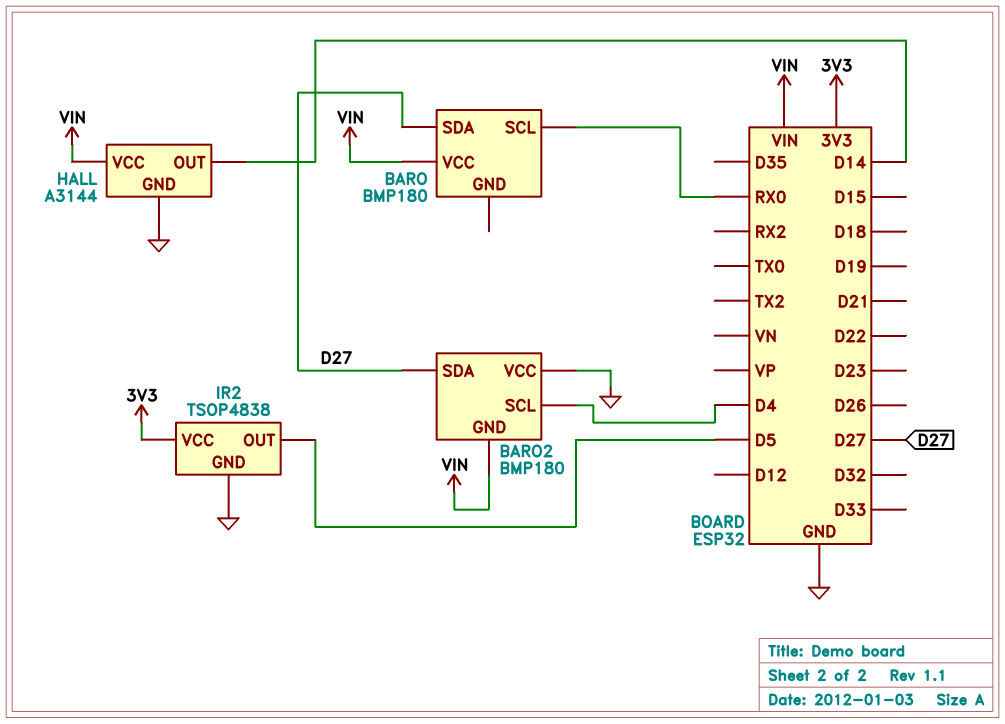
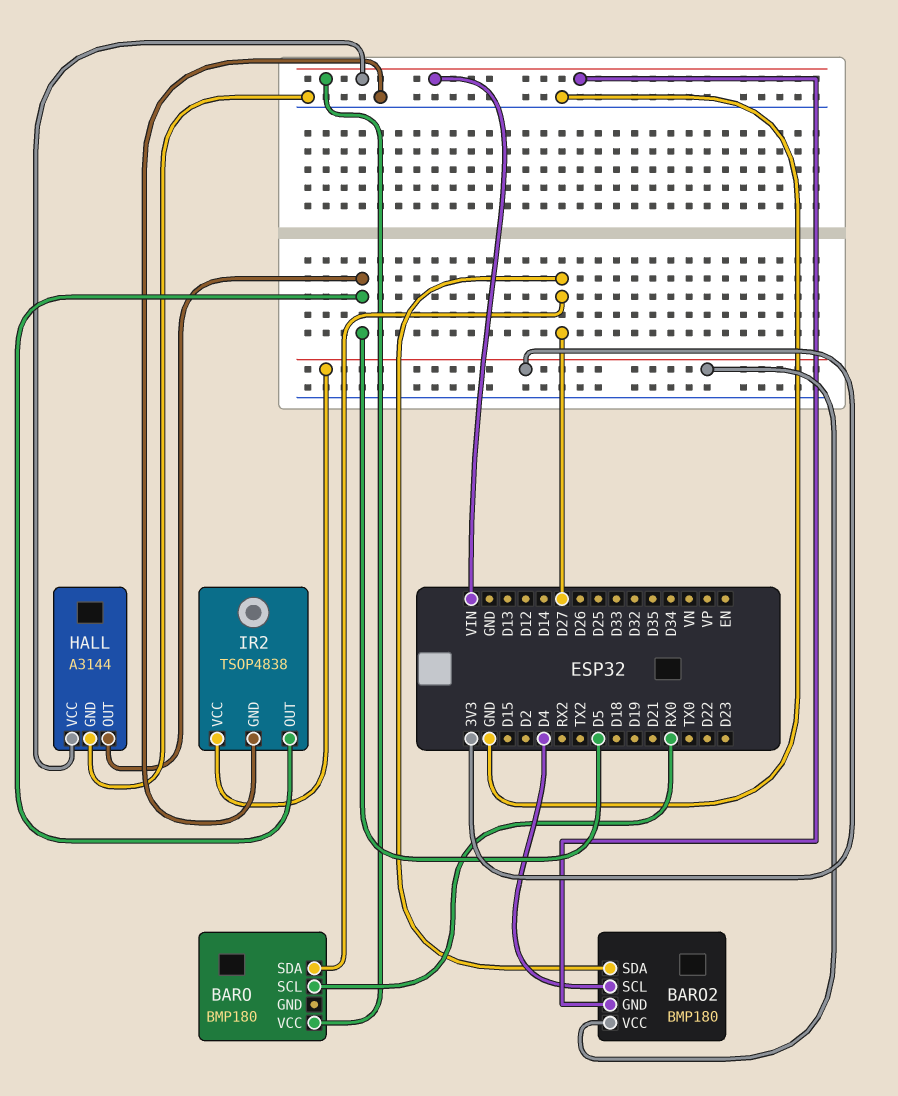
BARO2 pin VCC: GND -> 3V3
HALL pin OUT: D14 -> D5

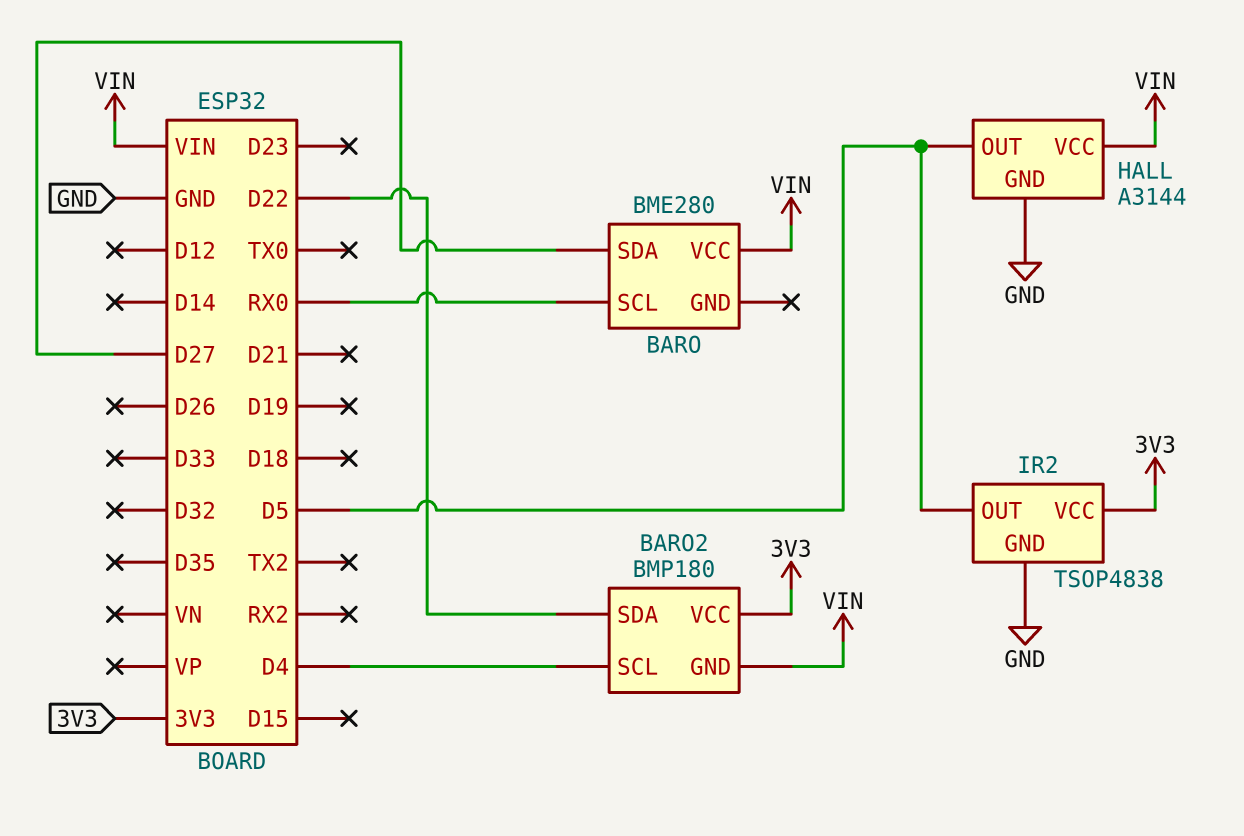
BARO: BMP180 -> BME280
BARO2 pin SDA: D27 -> D22

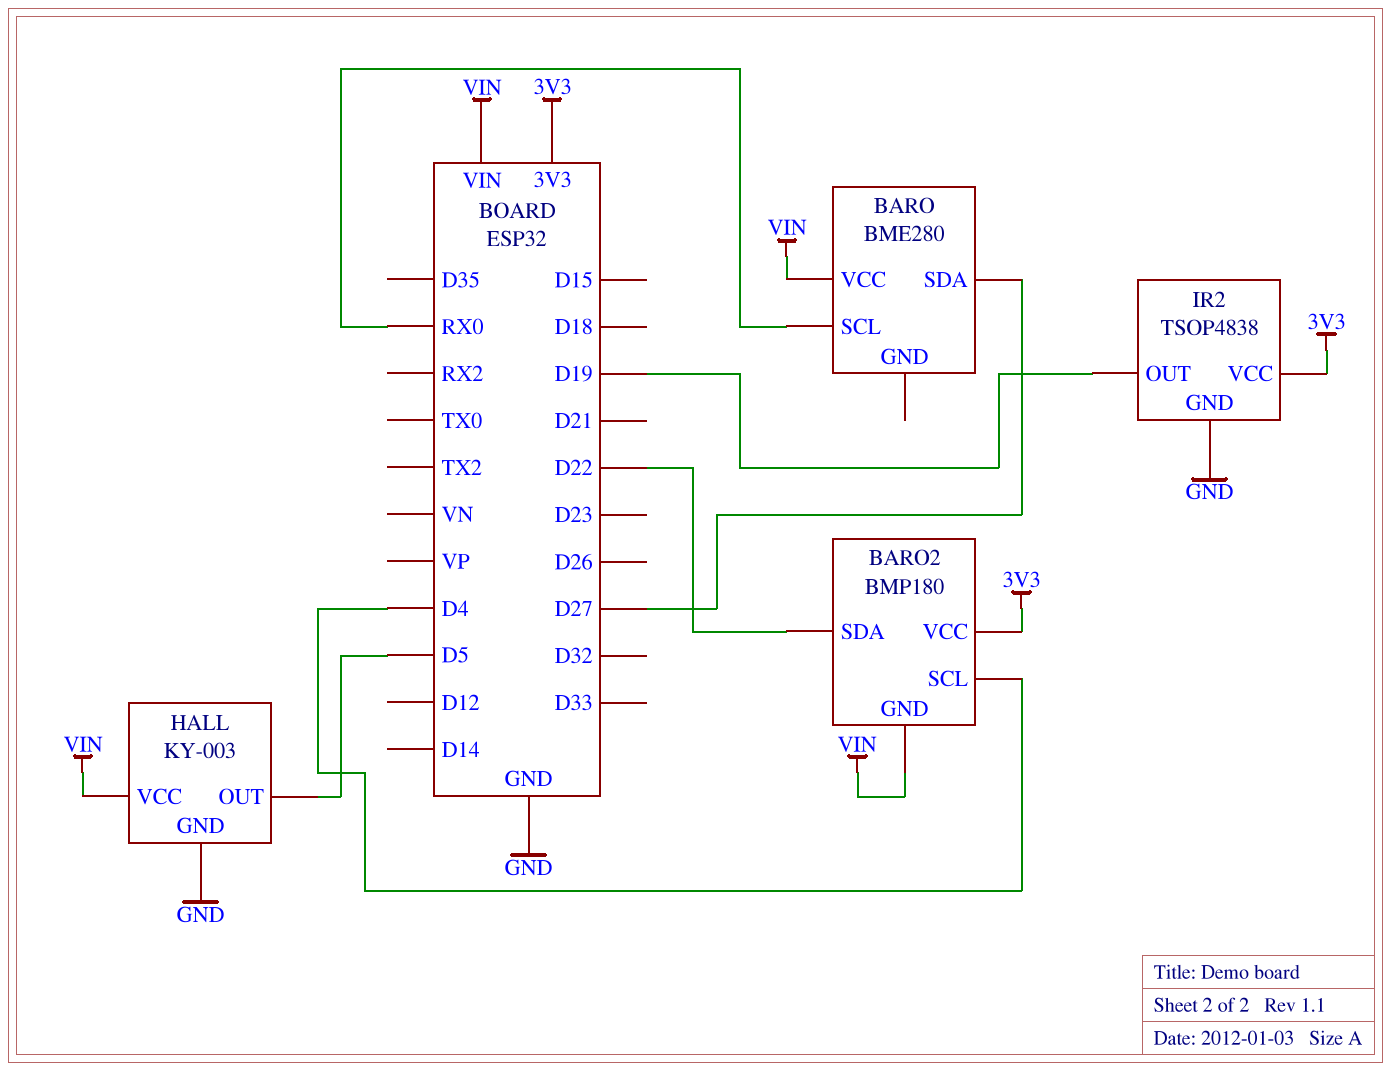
HALL: A3144 -> KY-003
IR2 pin OUT: D5 -> D19

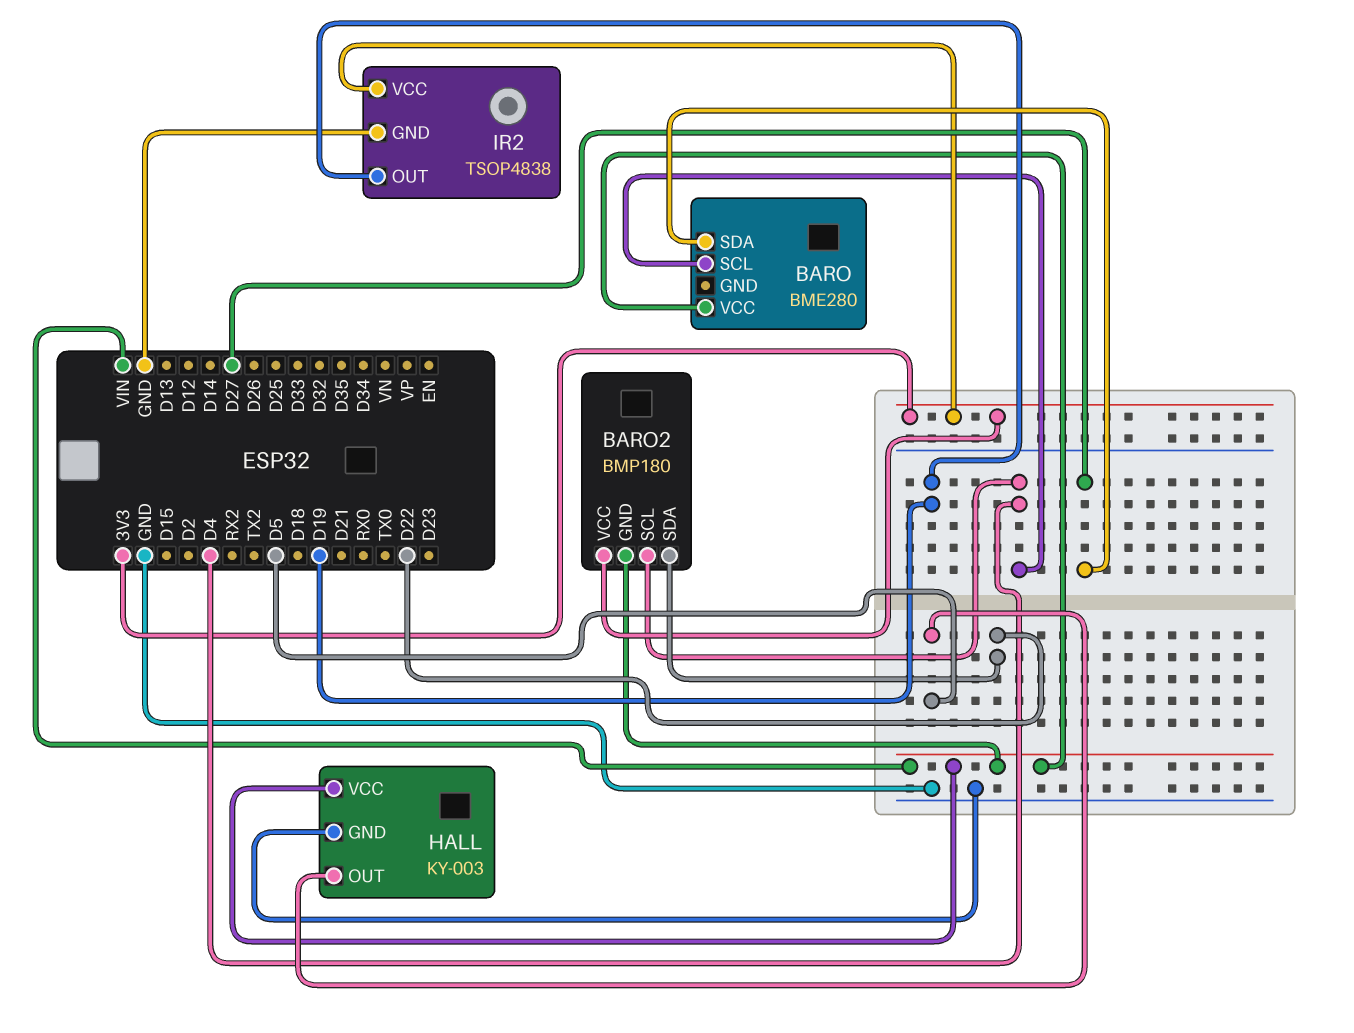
BARO pin SCL: RX0 -> D4

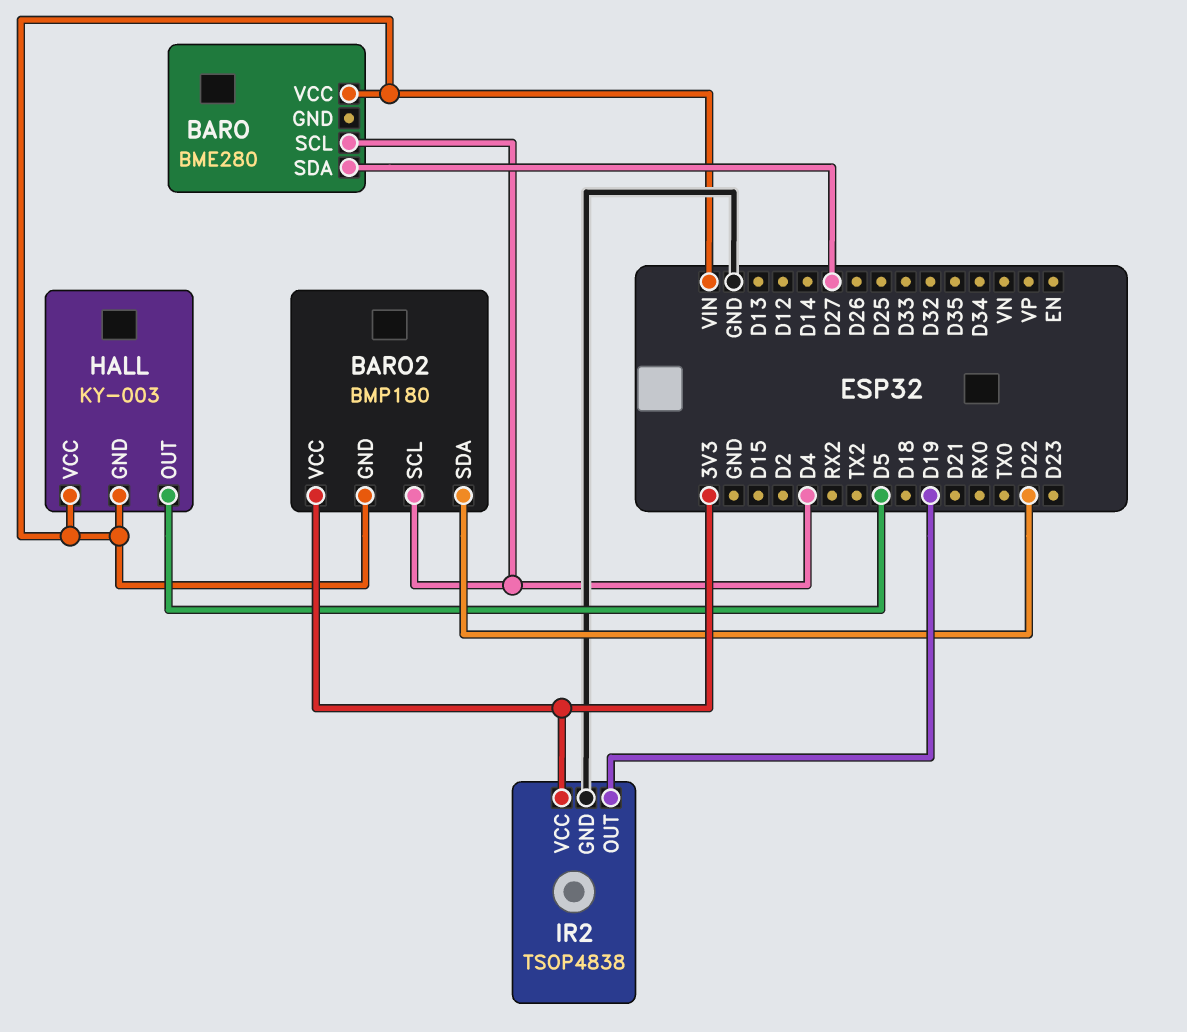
HALL pin GND: GND -> VIN

